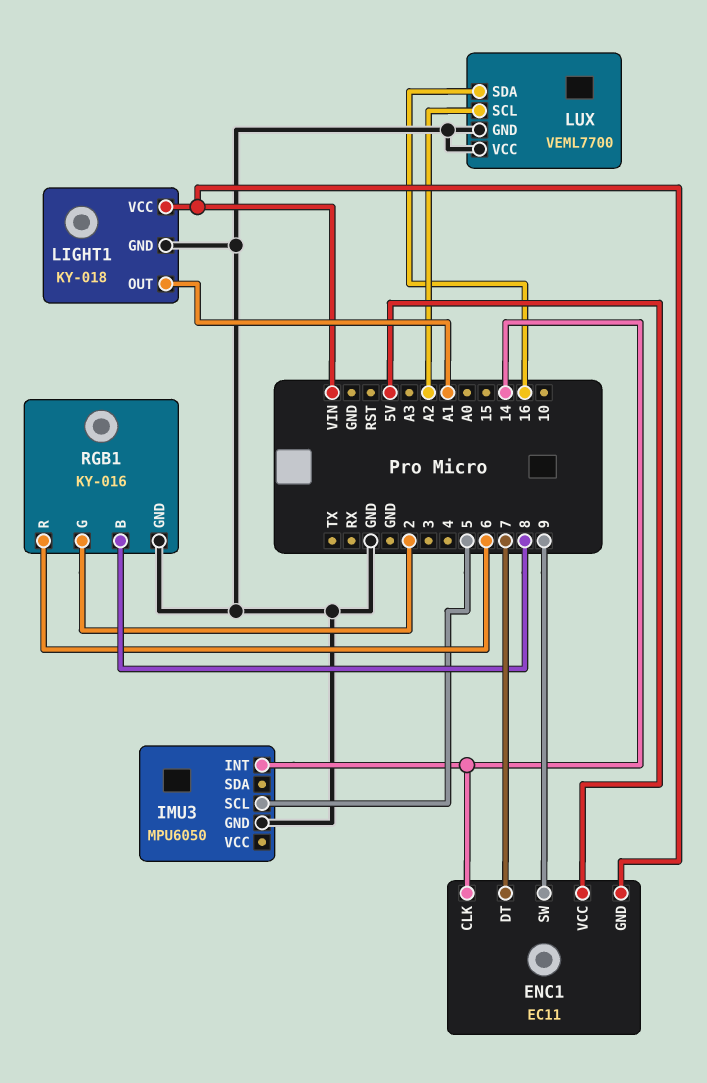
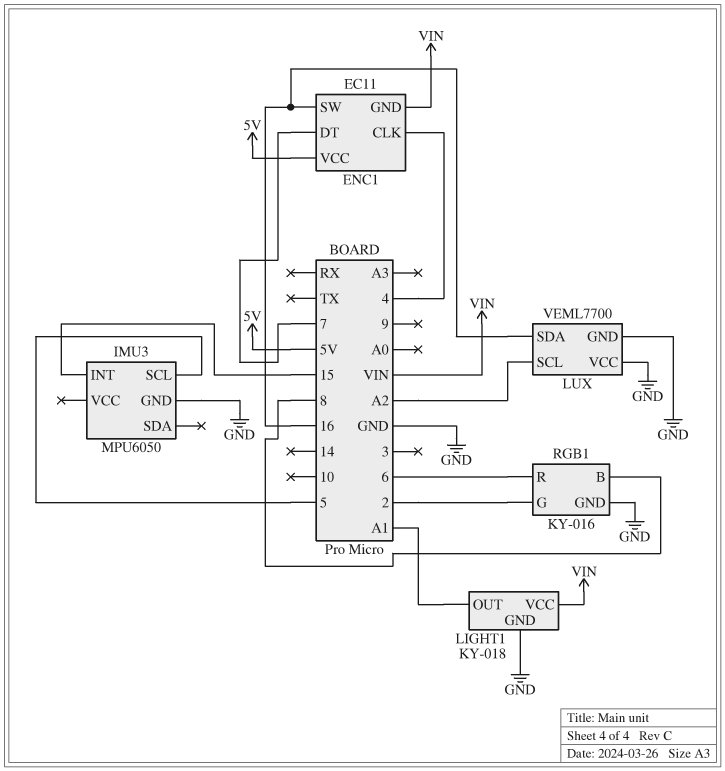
ENC1 pin CLK: 14 -> 4
ENC1 pin SW: 9 -> 16
IMU3 pin INT: 14 -> 15

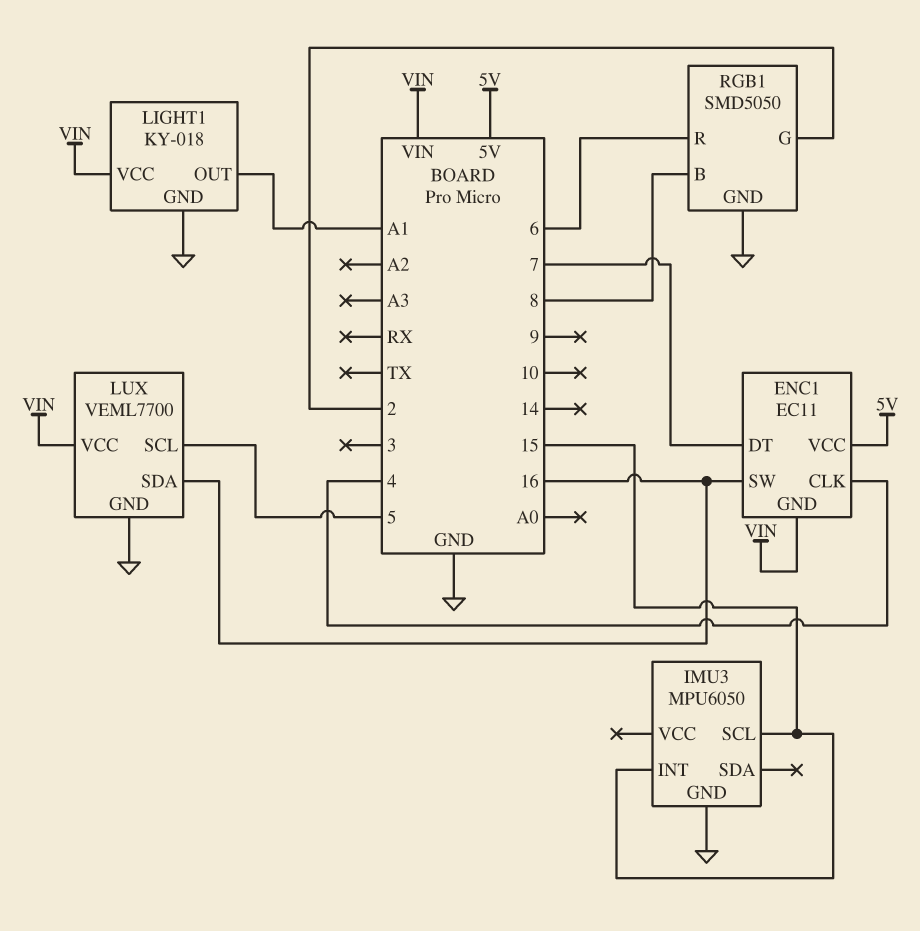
IMU3 pin SCL: 5 -> 15
LUX pin SCL: A2 -> 5
LUX pin VCC: GND -> VIN
RGB1: KY-016 -> SMD5050

